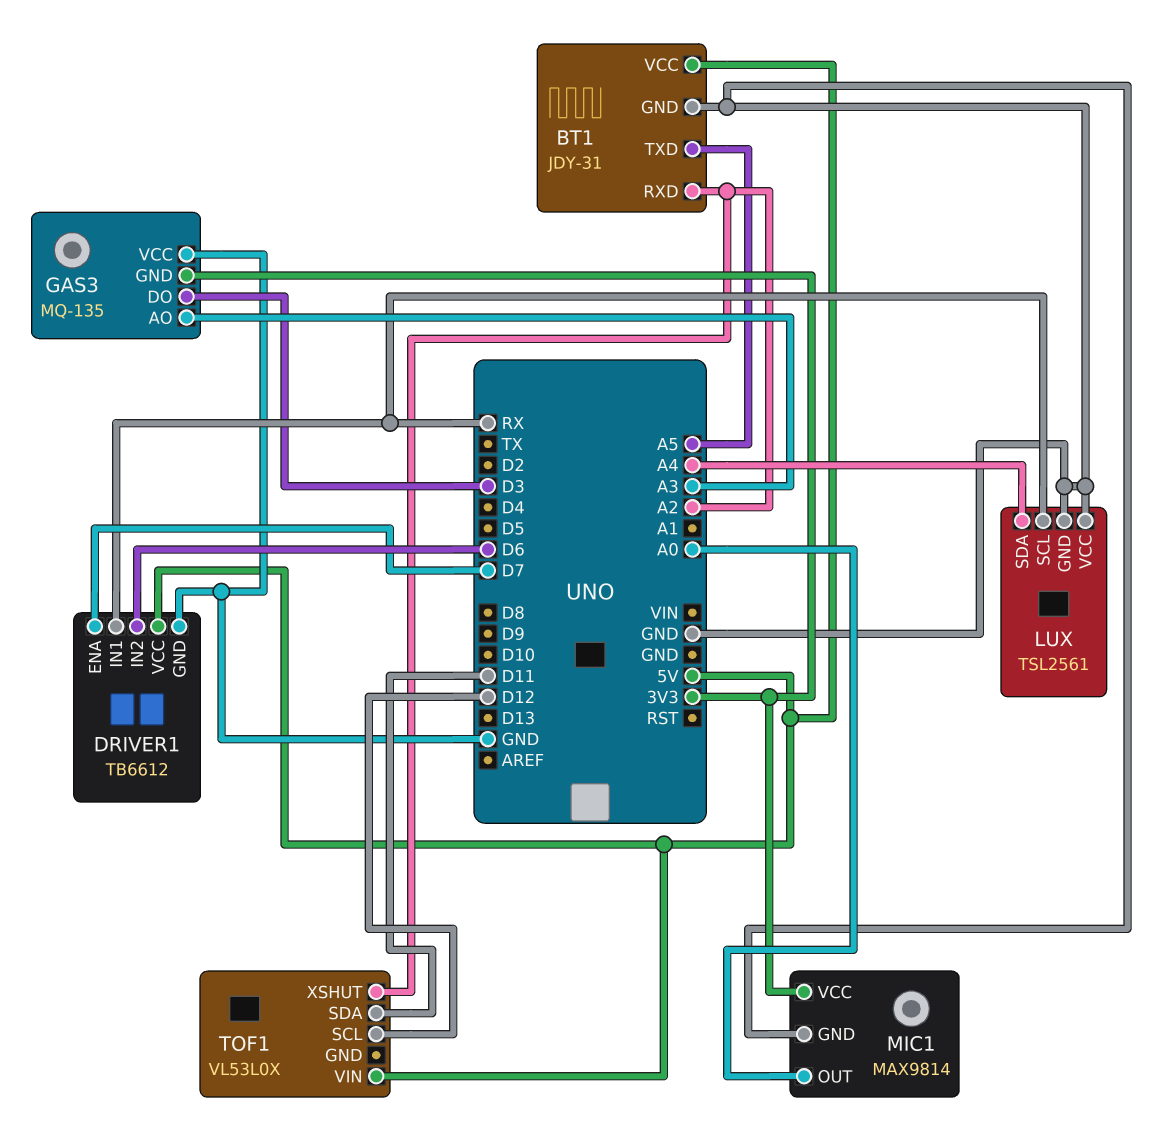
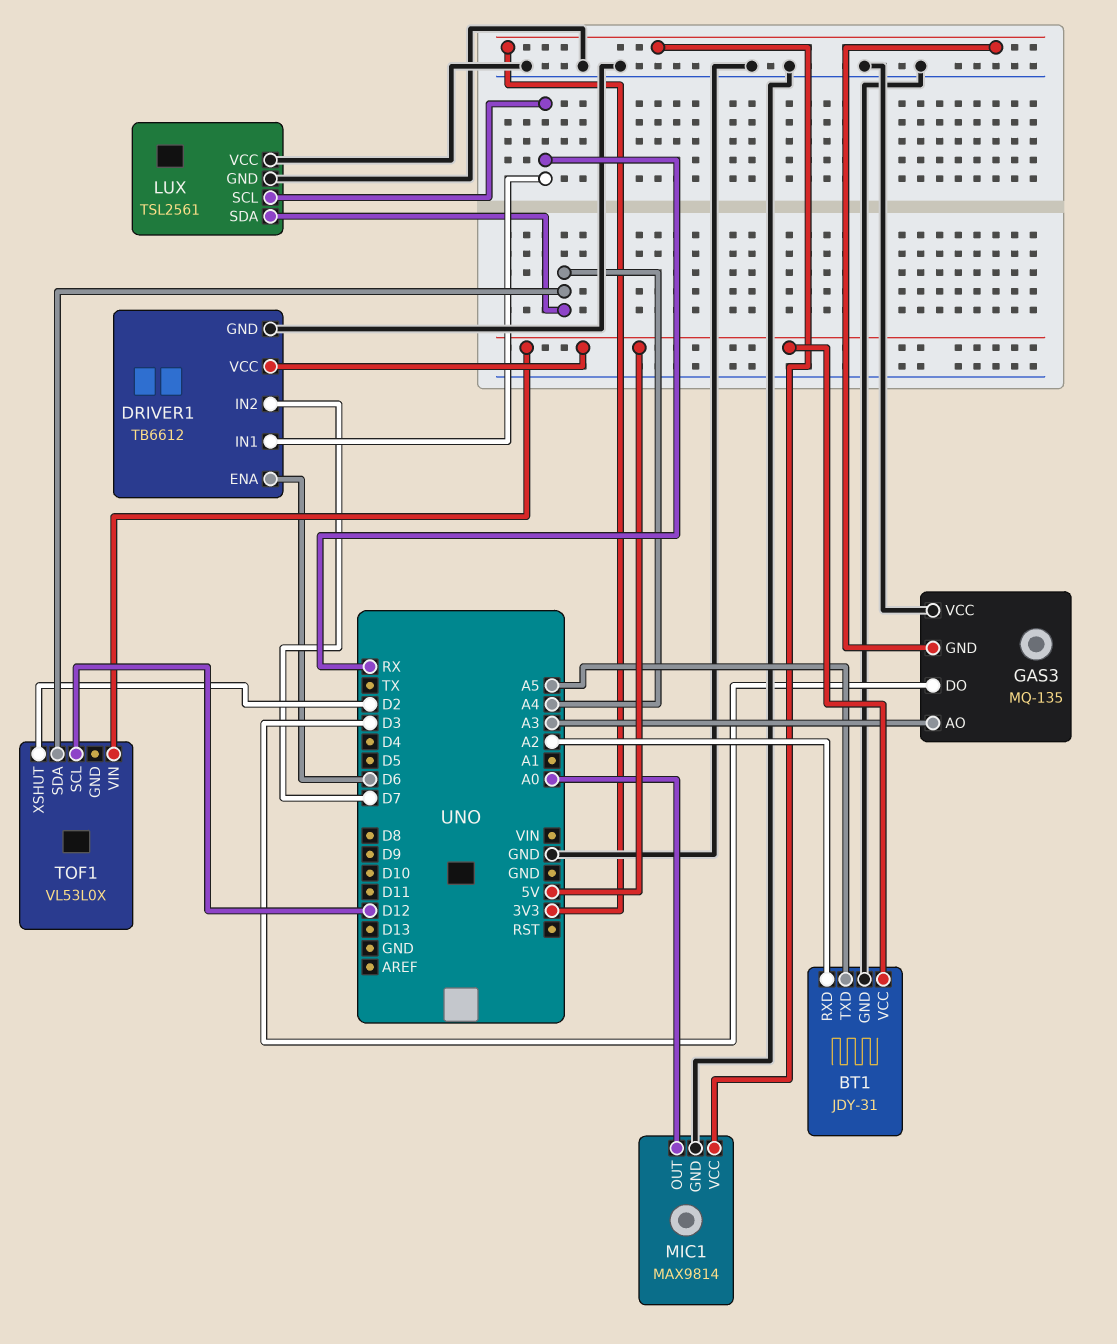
DRIVER1 pin ENA: D7 -> D6
DRIVER1 pin IN2: D6 -> D7
TOF1 pin SDA: D11 -> A4
TOF1 pin XSHUT: A2 -> D2

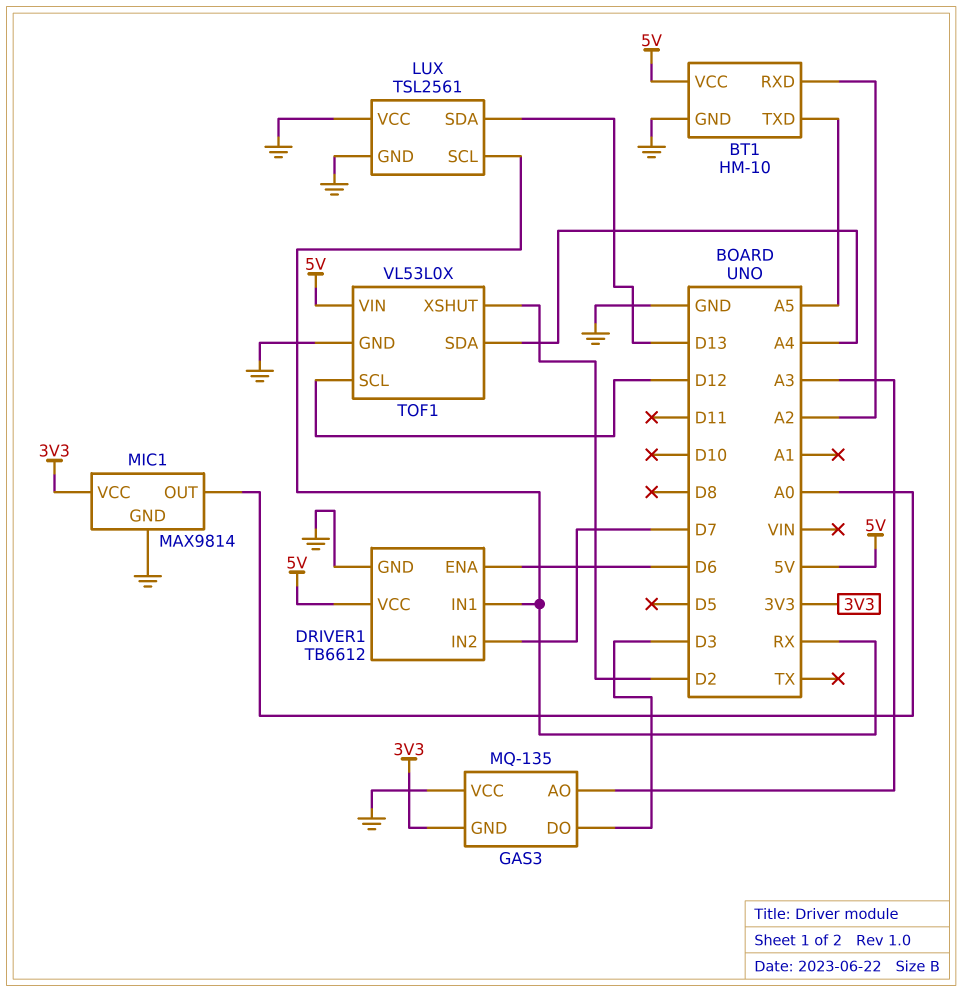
BT1: JDY-31 -> HM-10
LUX pin SDA: A4 -> D13
TOF1 pin GND: none -> GND

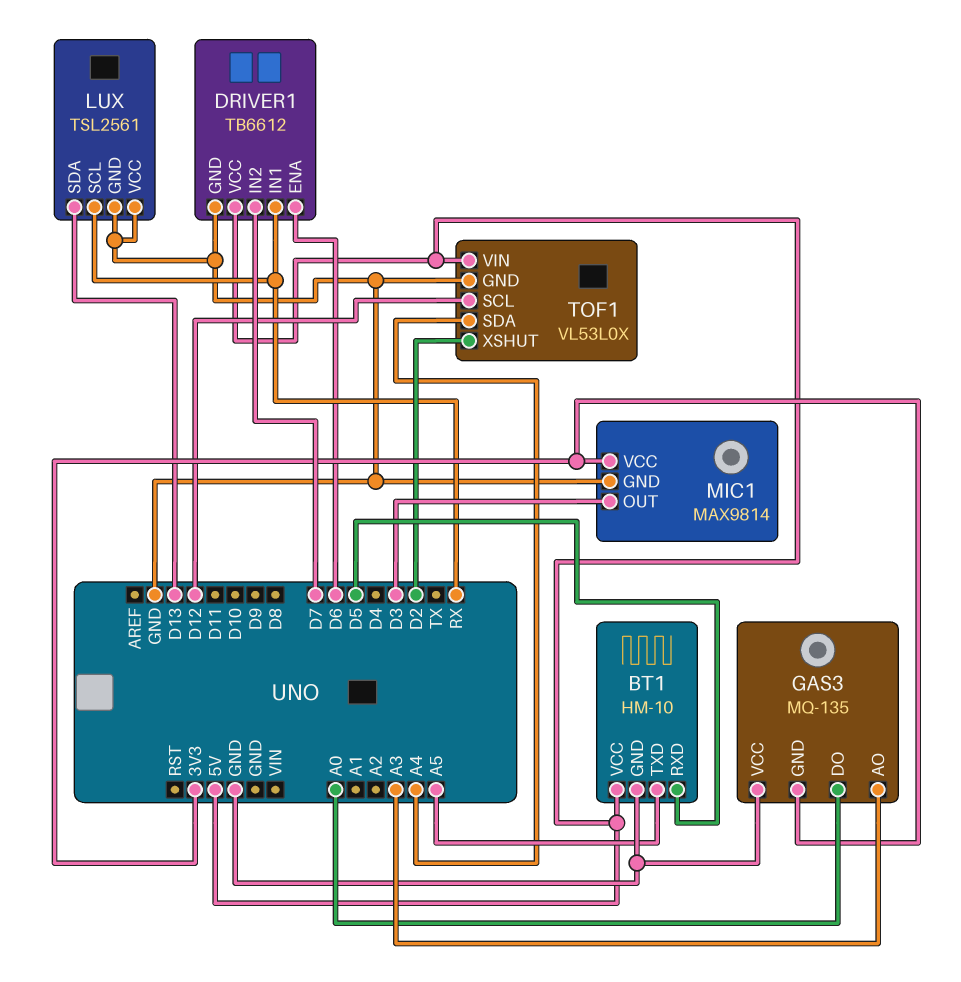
BT1 pin RXD: A2 -> D5
GAS3 pin DO: D3 -> A0
MIC1 pin OUT: A0 -> D3

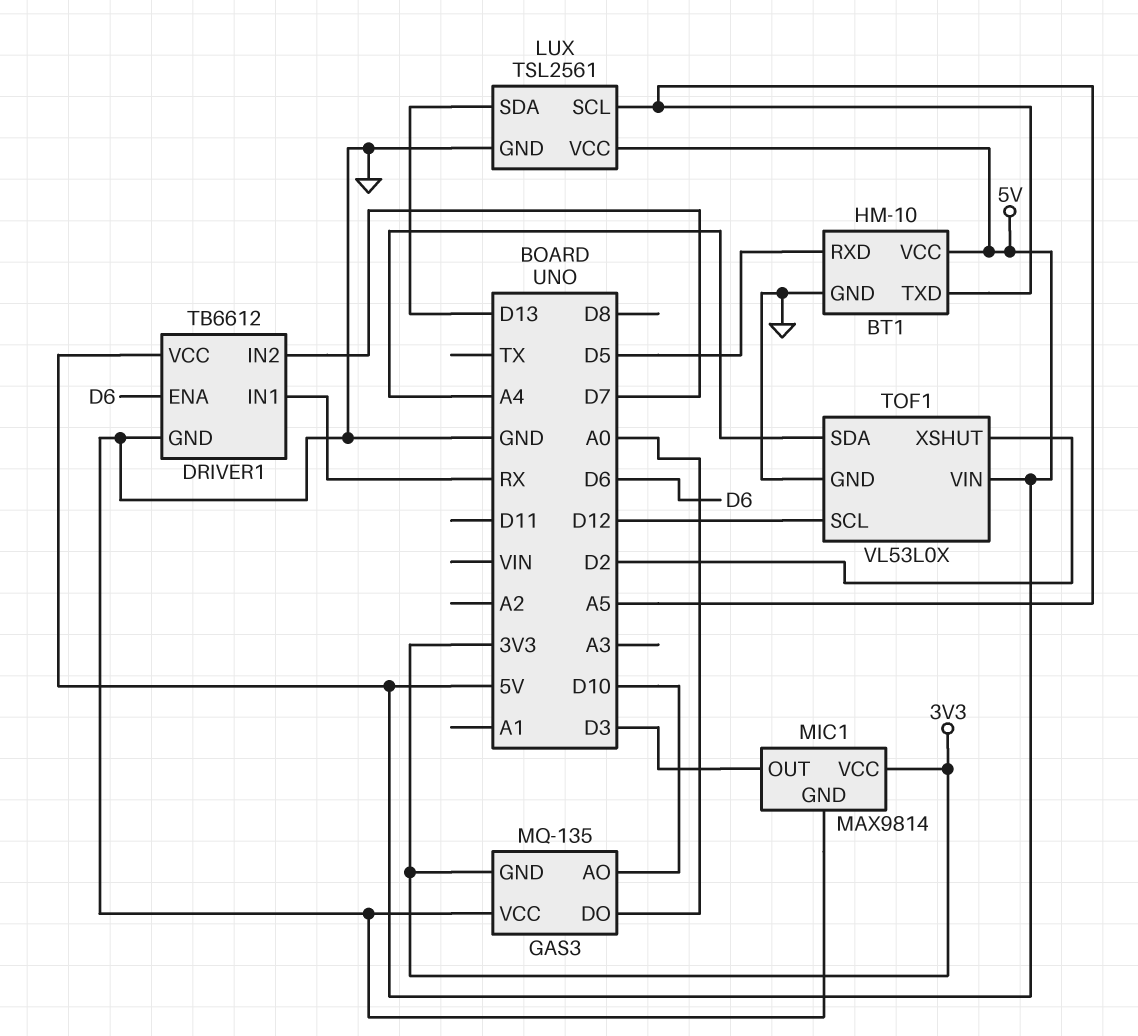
GAS3 pin AO: A3 -> D10
LUX pin SCL: RX -> A5
LUX pin VCC: GND -> 5V

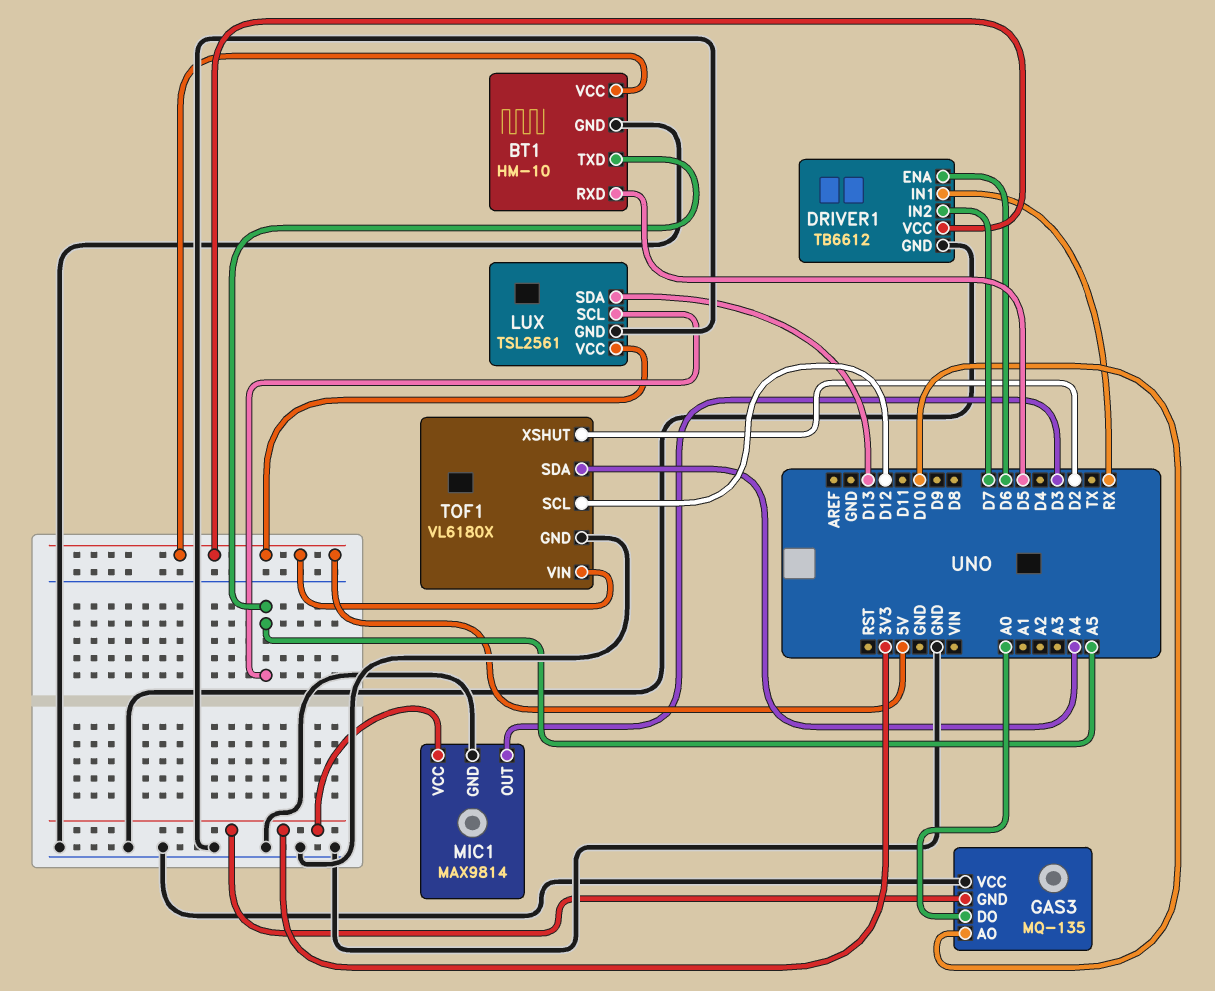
TOF1: VL53L0X -> VL6180X

